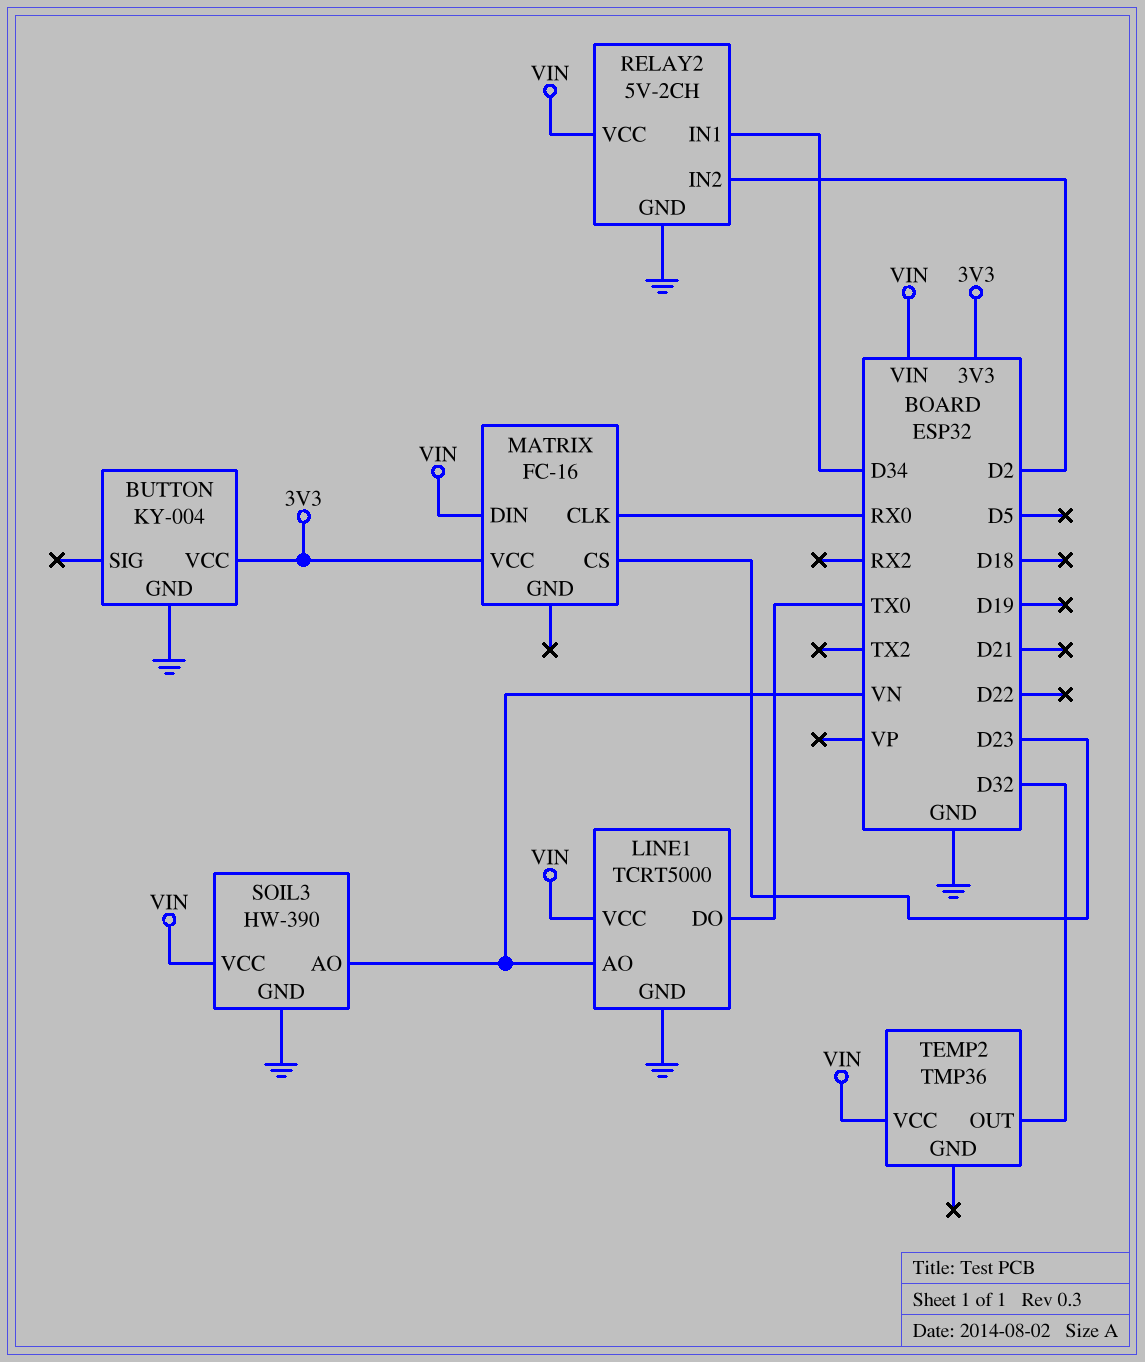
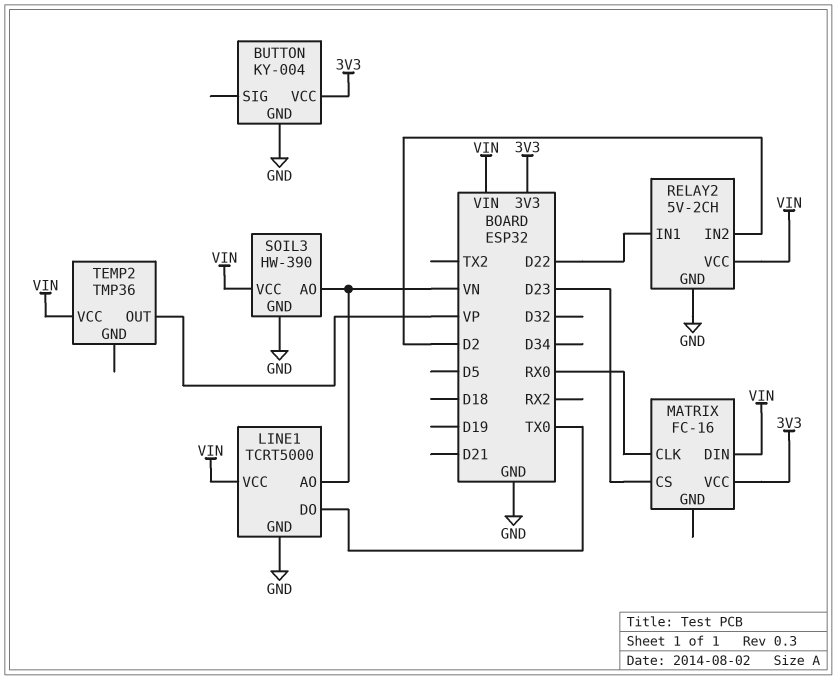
RELAY2 pin IN1: D34 -> D22
TEMP2 pin OUT: D32 -> VP

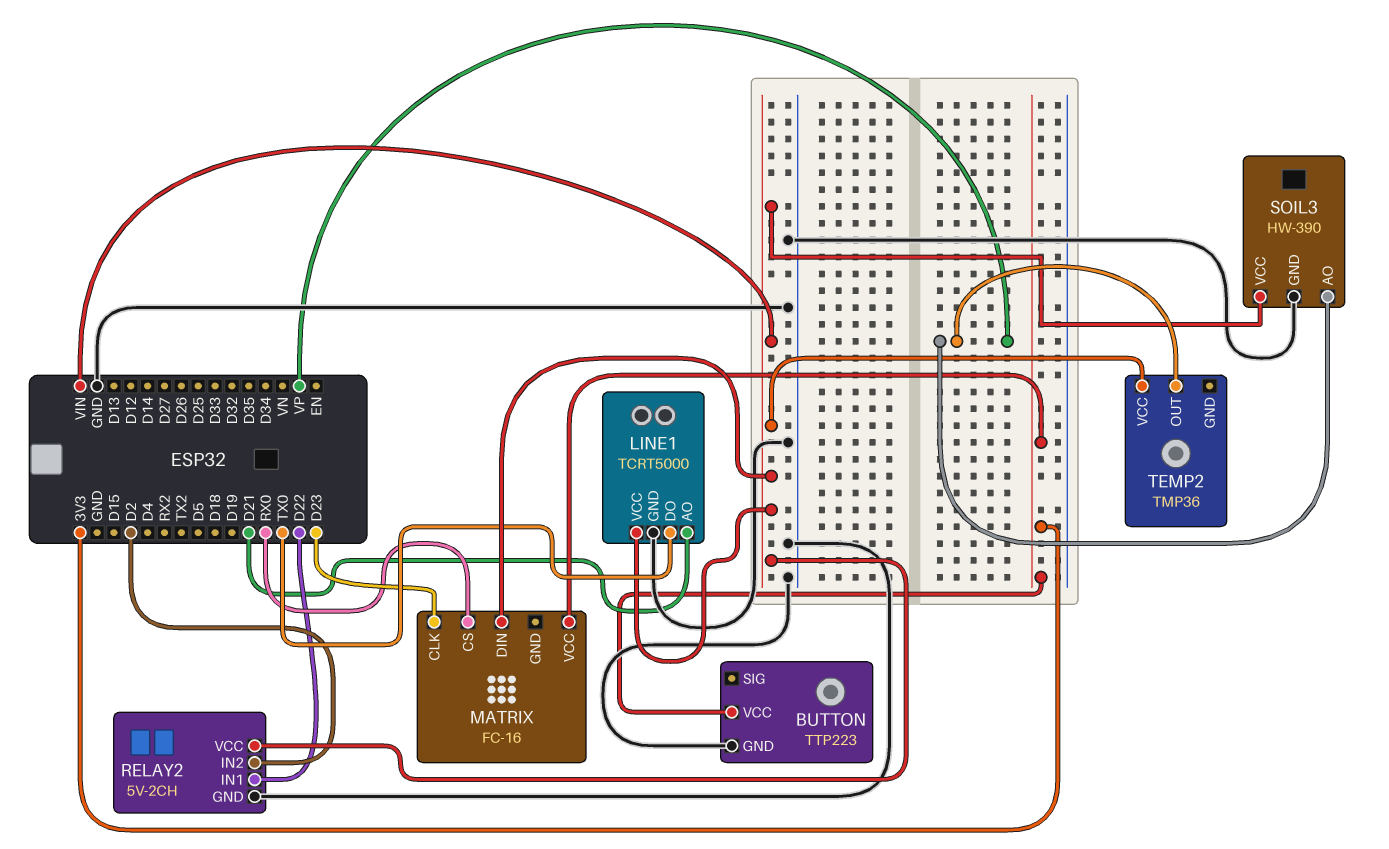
BUTTON: KY-004 -> TTP223
LINE1 pin AO: VN -> D21
MATRIX pin CLK: RX0 -> D23
MATRIX pin CS: D23 -> RX0
SOIL3 pin AO: VN -> VP

